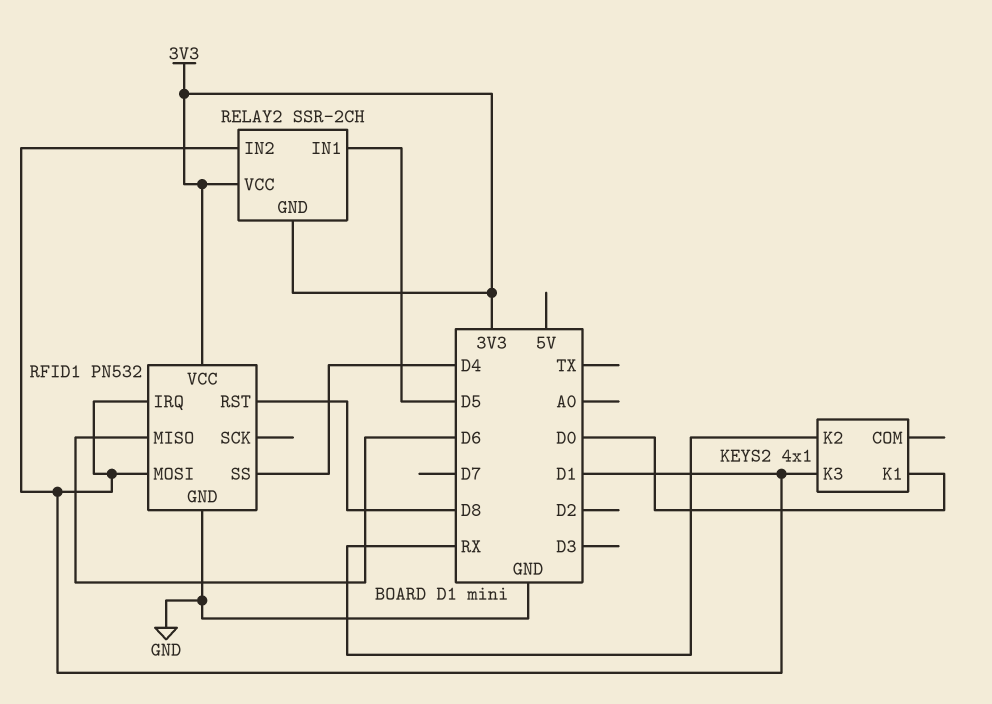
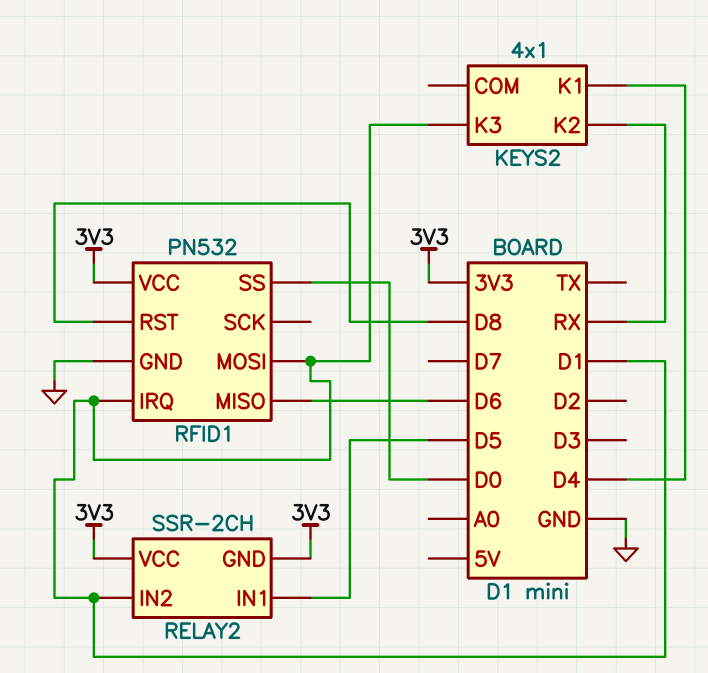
KEYS2 pin K1: D0 -> D4
RFID1 pin SS: D4 -> D0

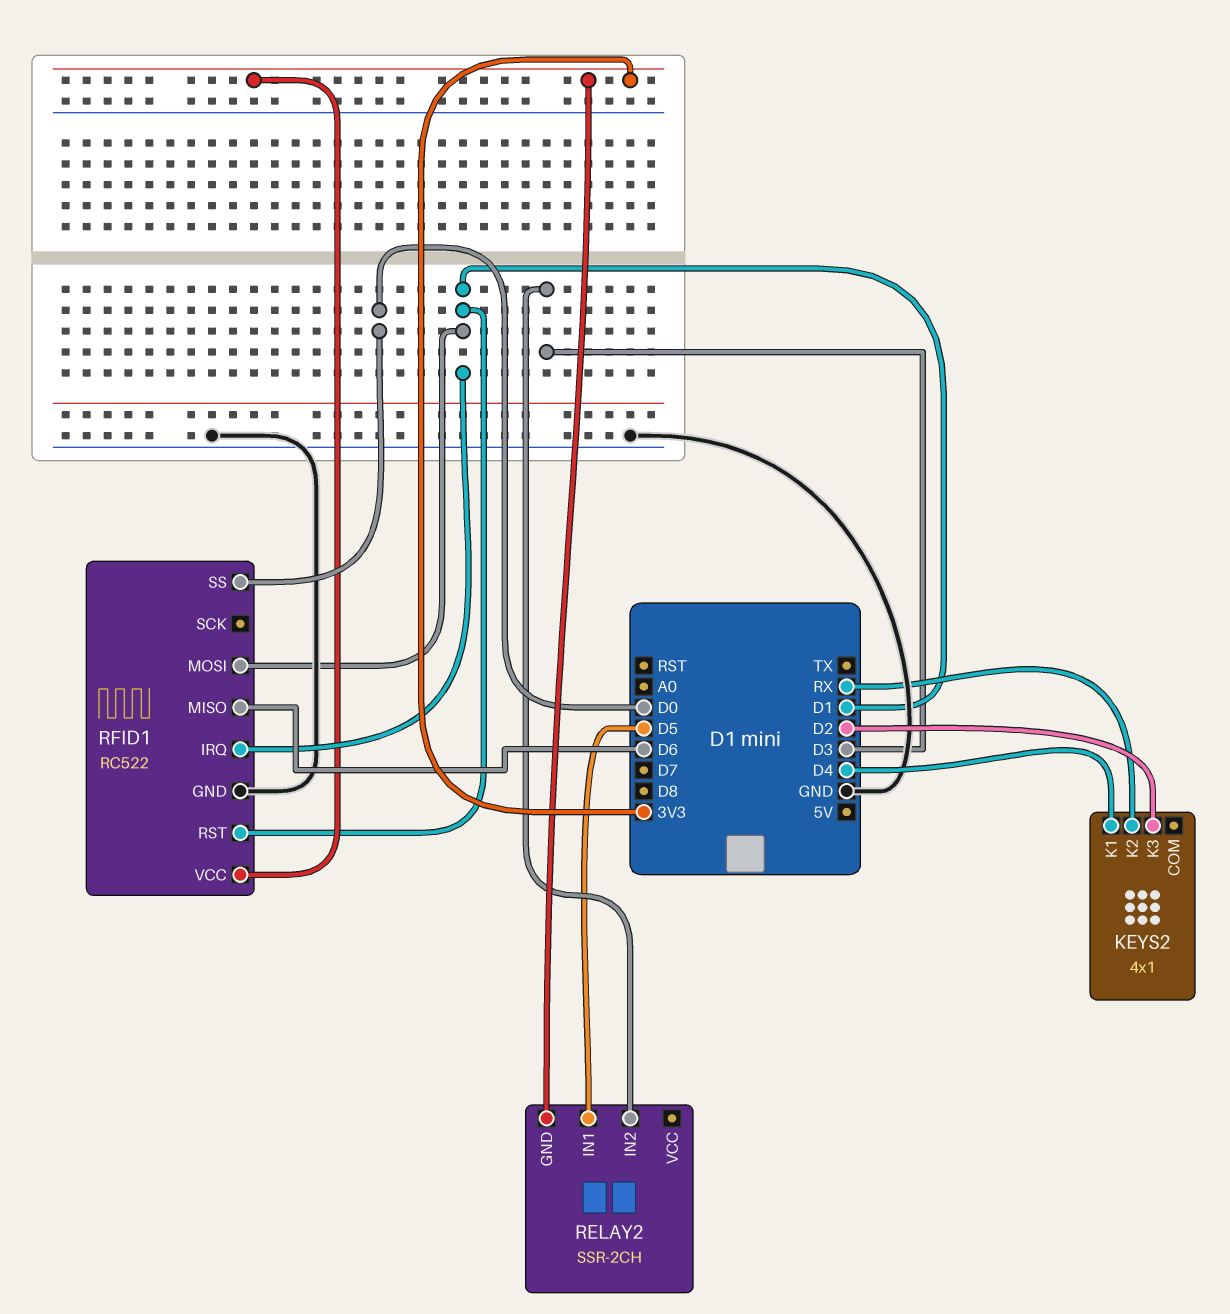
KEYS2 pin K3: D1 -> D2
RELAY2 pin IN2: D1 -> D3
RELAY2 pin VCC: 3V3 -> none
RFID1: PN532 -> RC522
RFID1 pin RST: D8 -> D1

